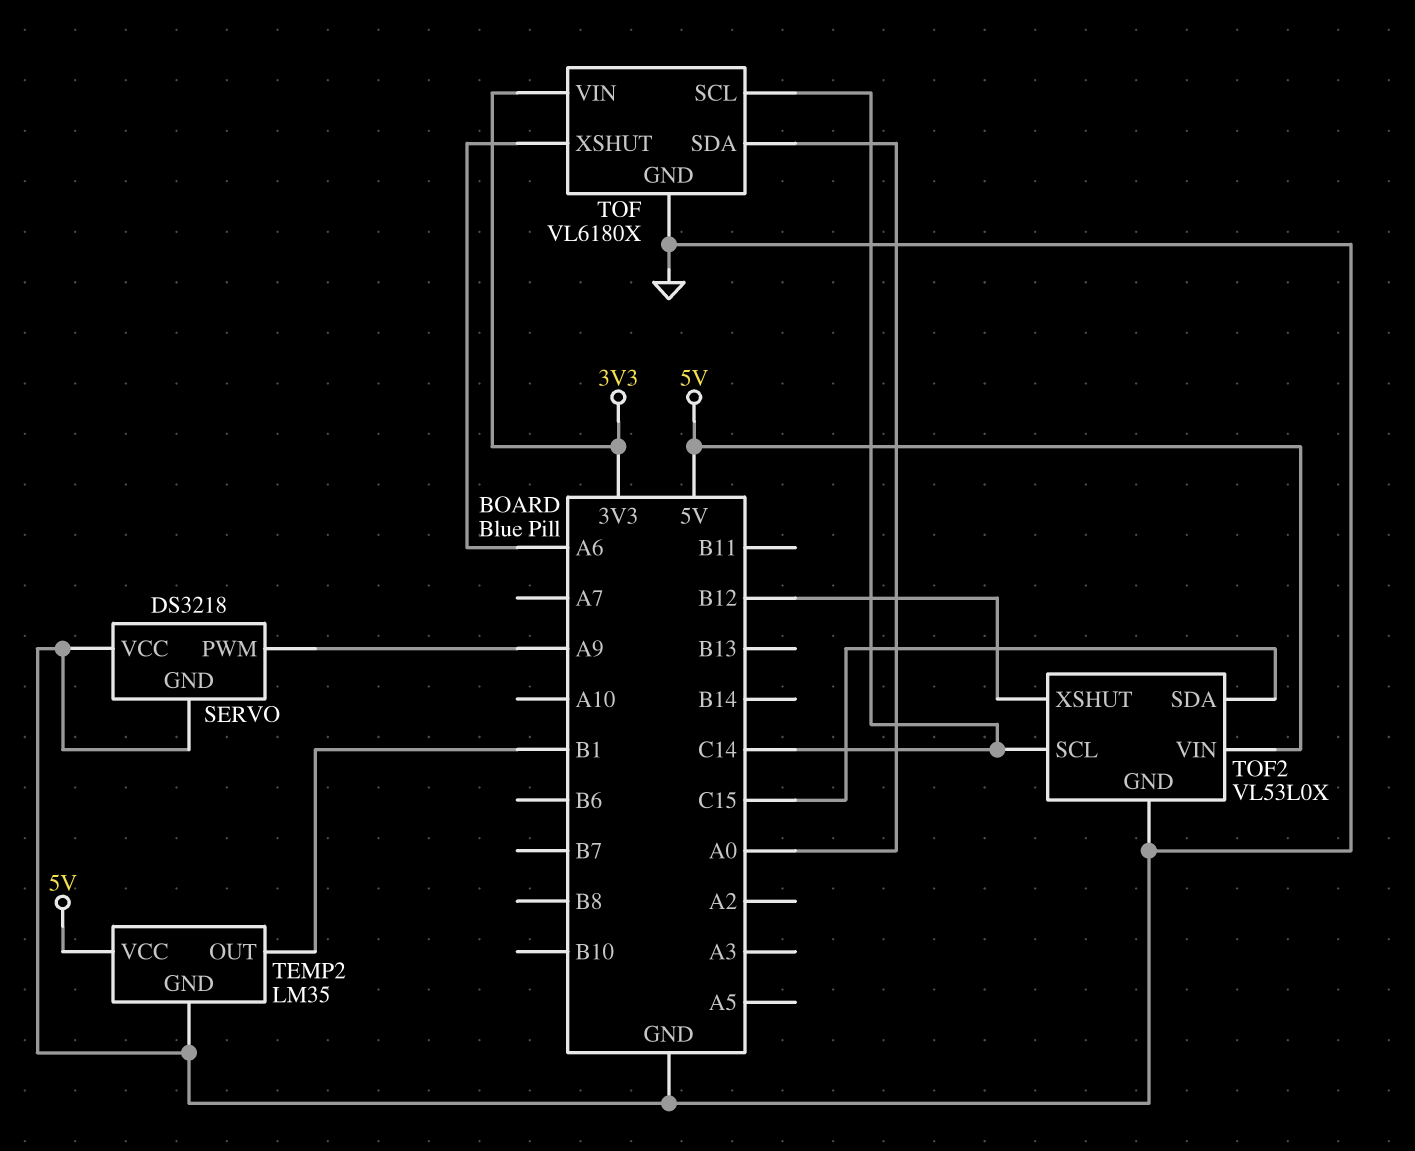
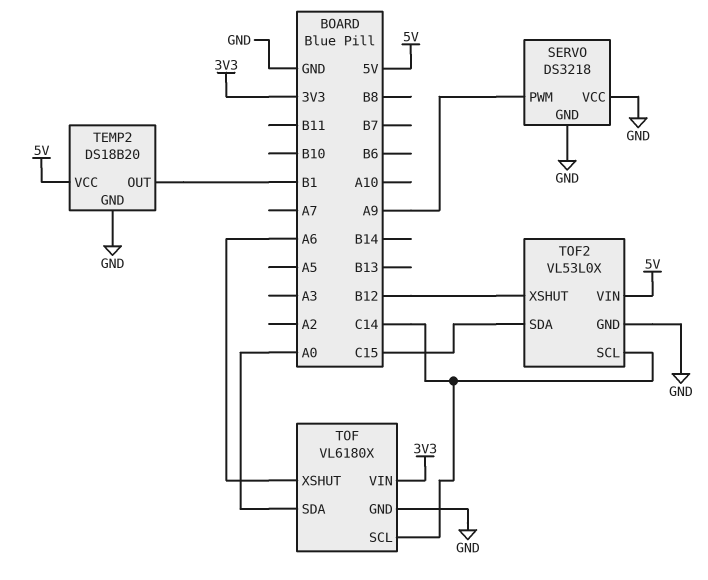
TEMP2: LM35 -> DS18B20

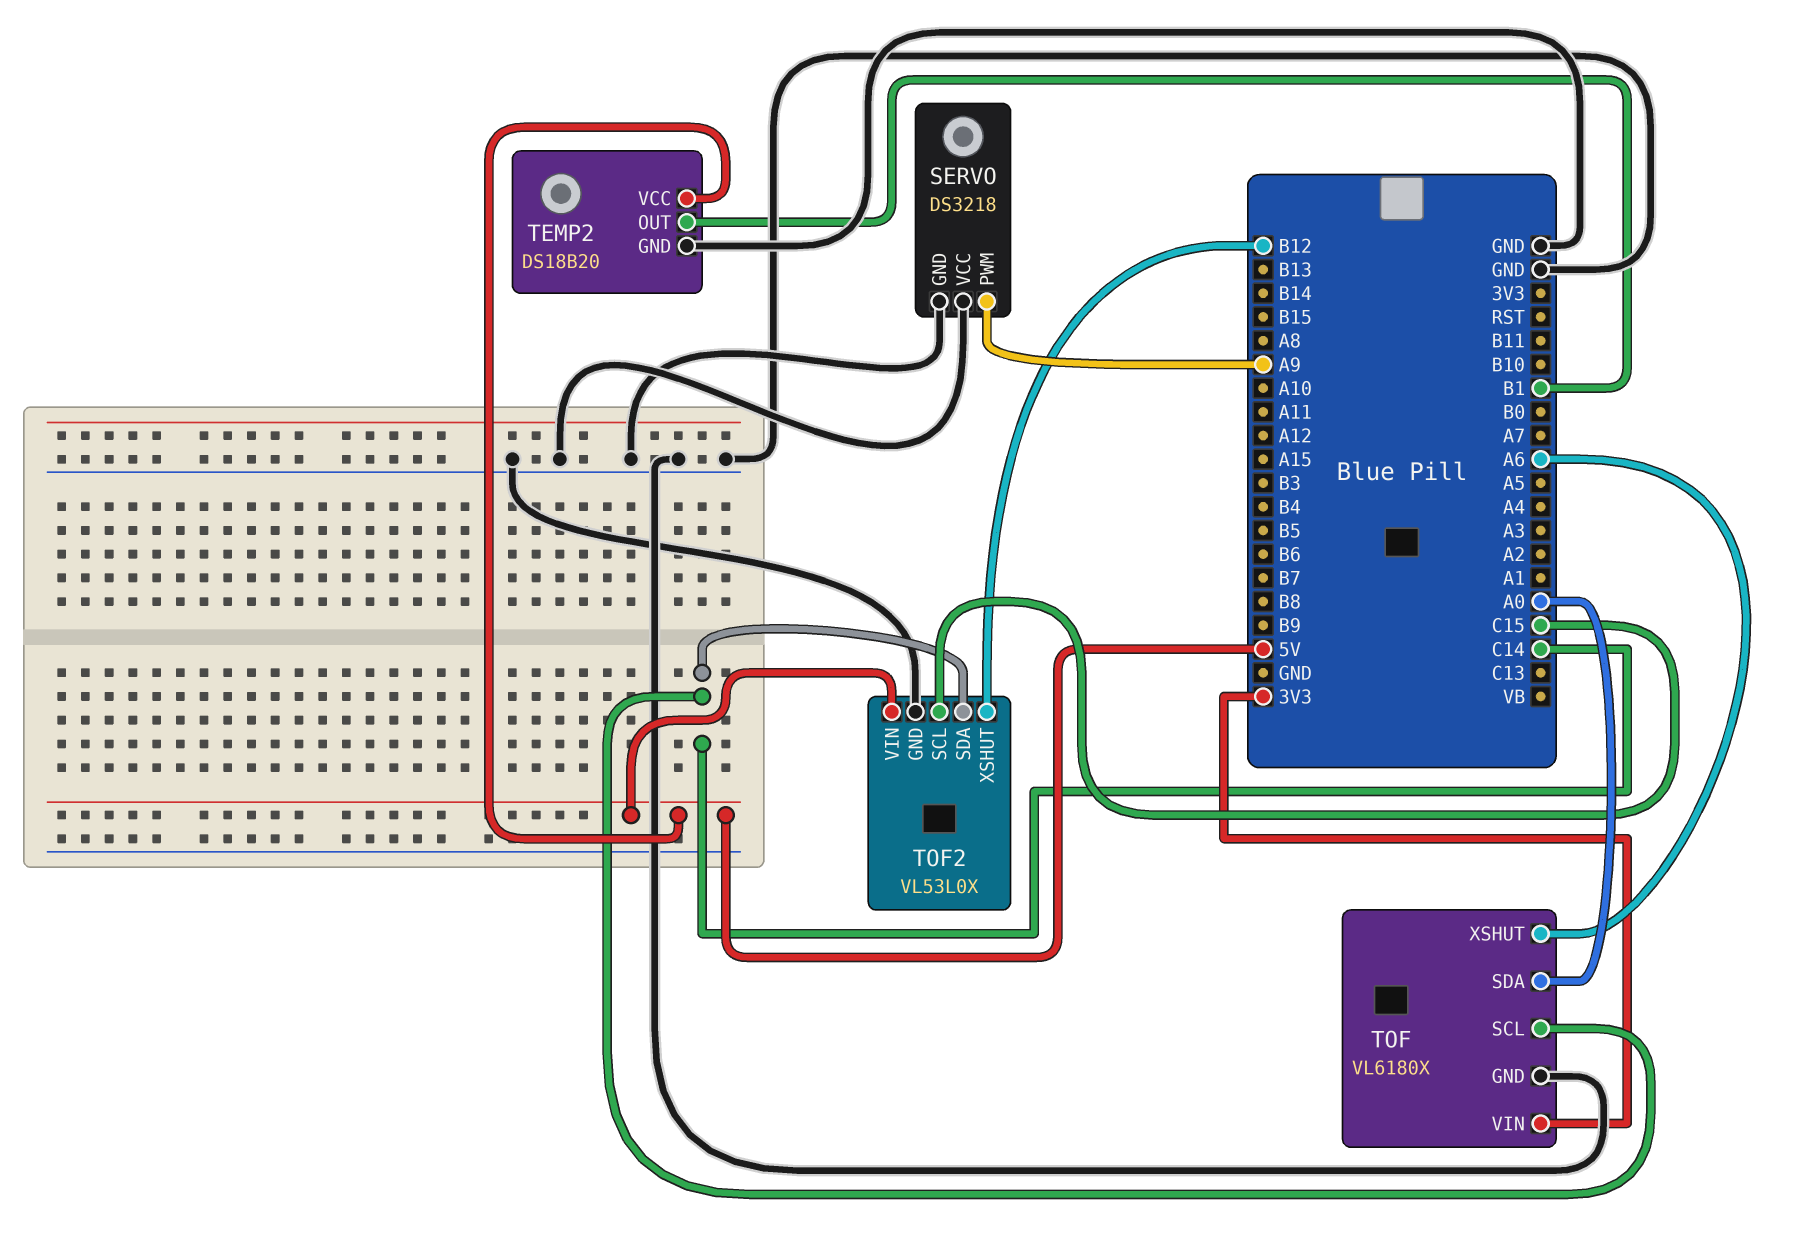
TOF2 pin SCL: C14 -> C15
TOF2 pin SDA: C15 -> C14

